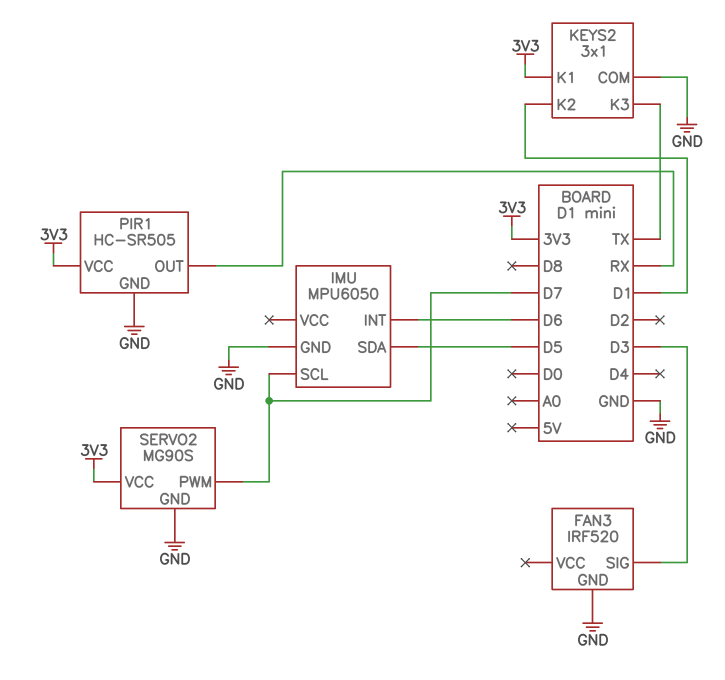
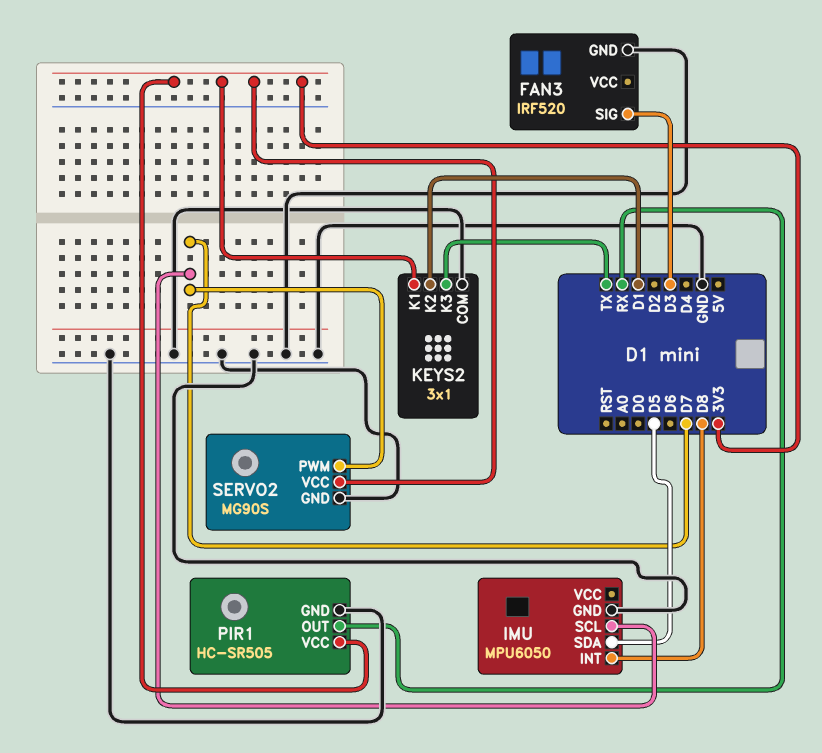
IMU pin INT: D6 -> D8

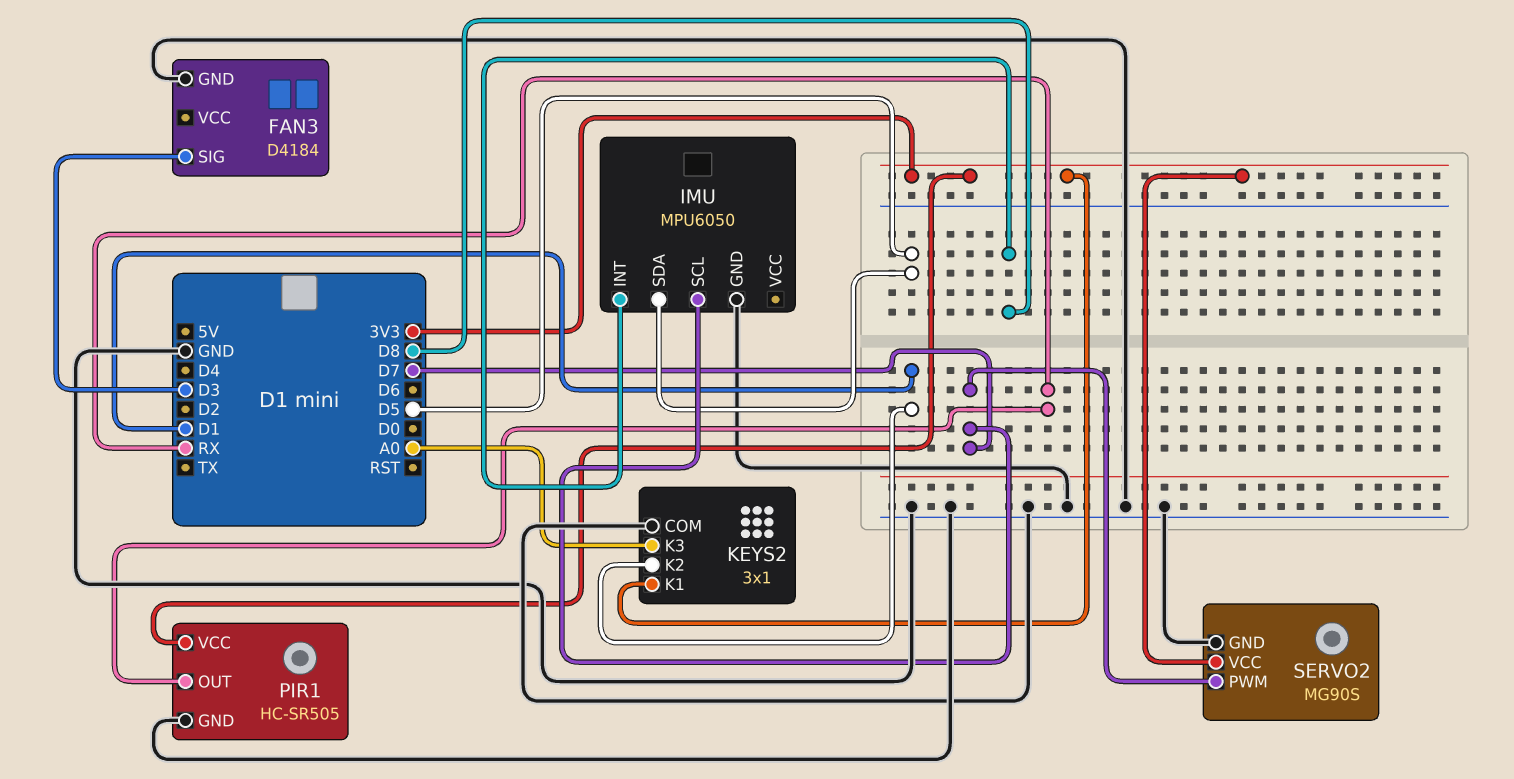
FAN3: IRF520 -> D4184
KEYS2 pin K3: TX -> A0

